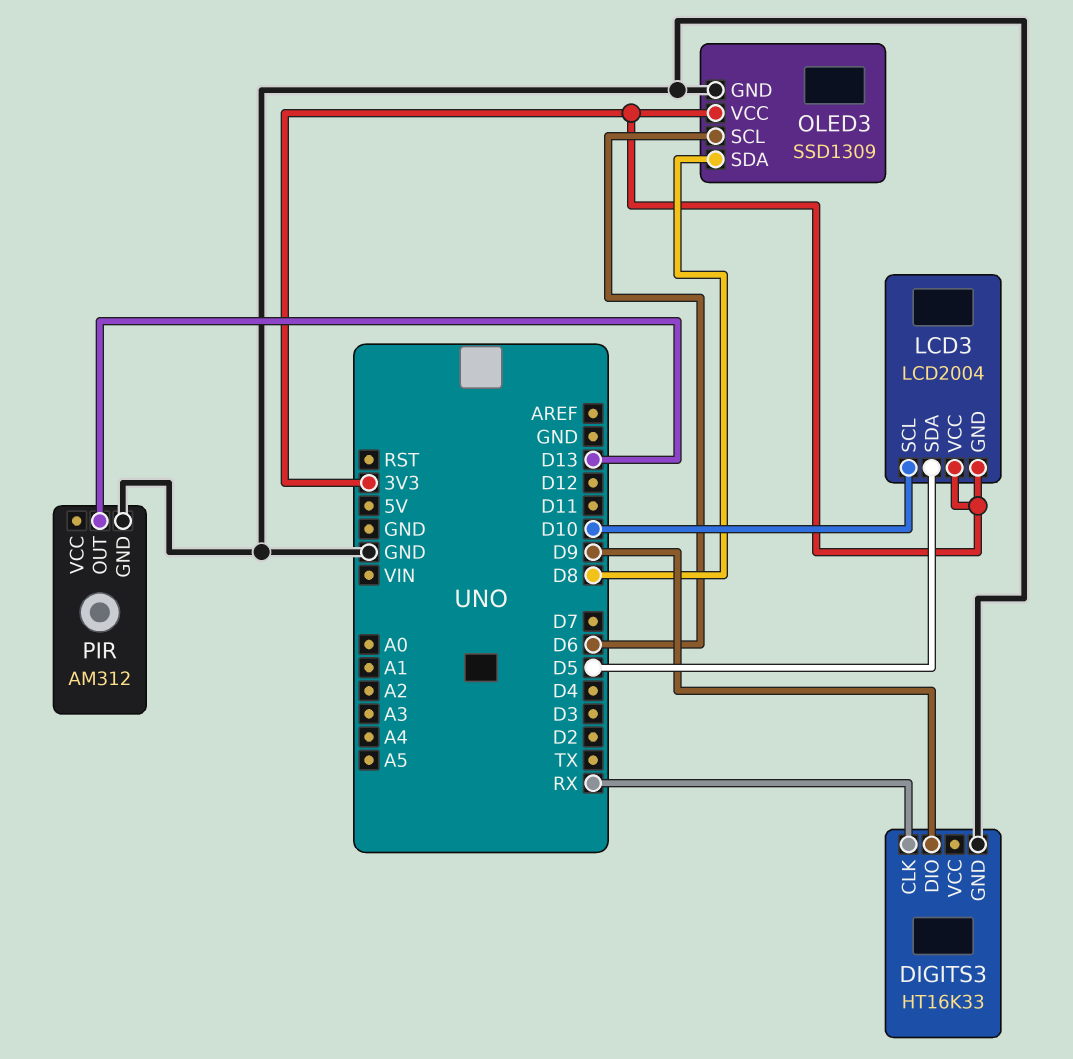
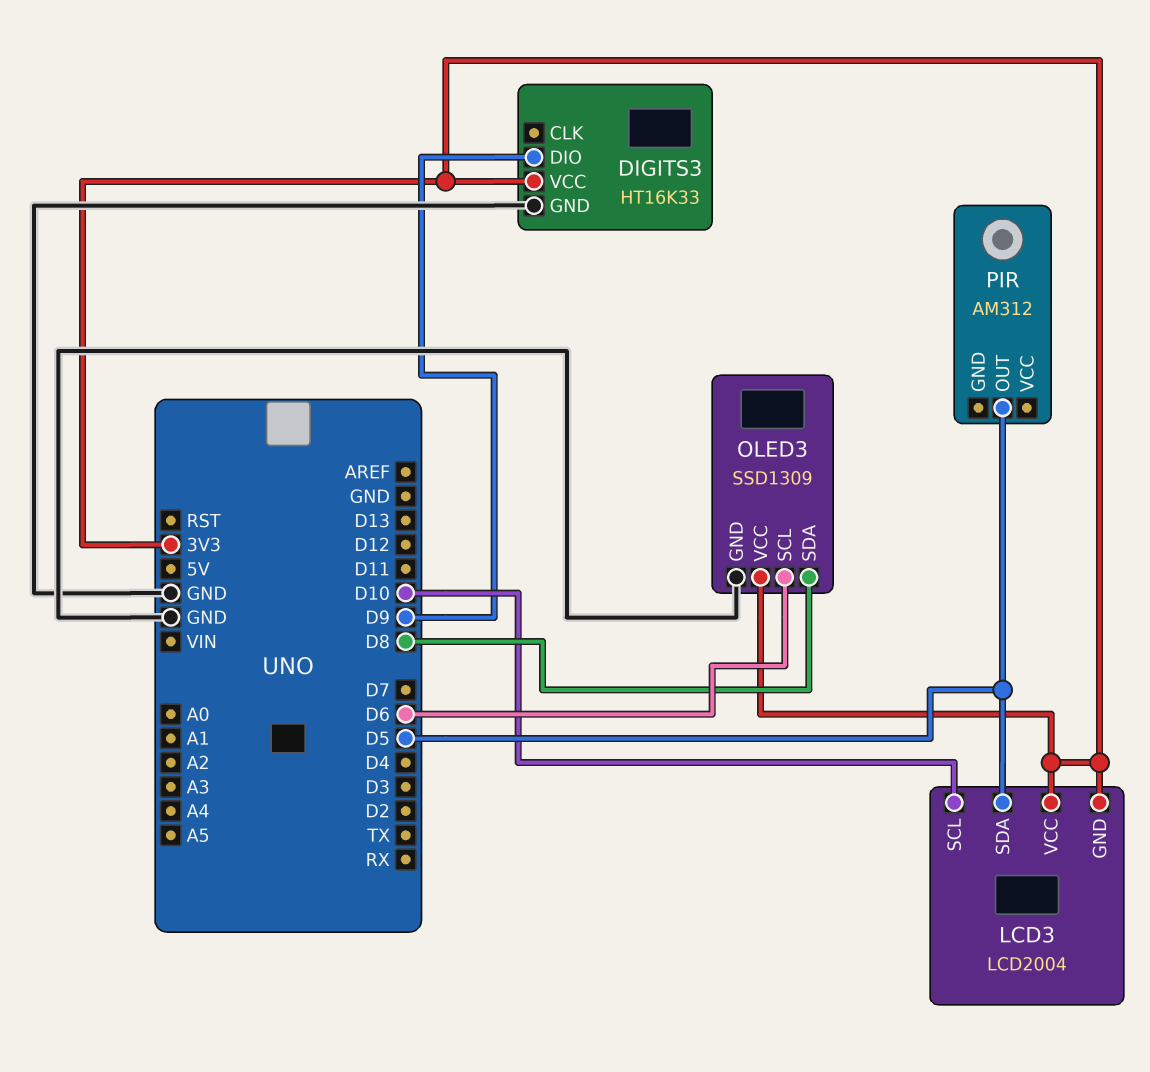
DIGITS3 pin CLK: RX -> none
DIGITS3 pin VCC: none -> 3V3
PIR pin GND: GND -> none
PIR pin OUT: D13 -> D5

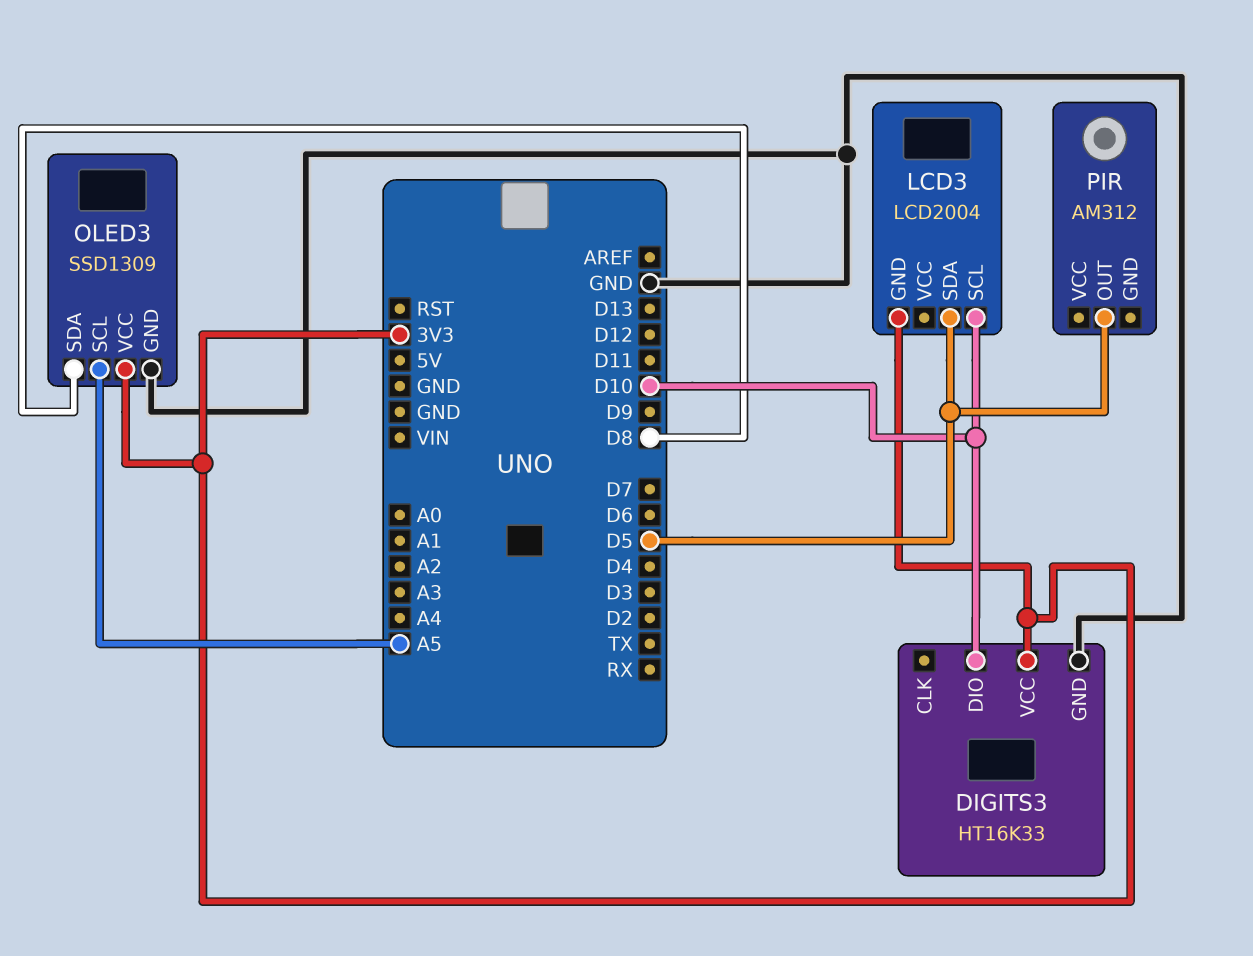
DIGITS3 pin DIO: D9 -> D10
LCD3 pin VCC: 3V3 -> none
OLED3 pin SCL: D6 -> A5

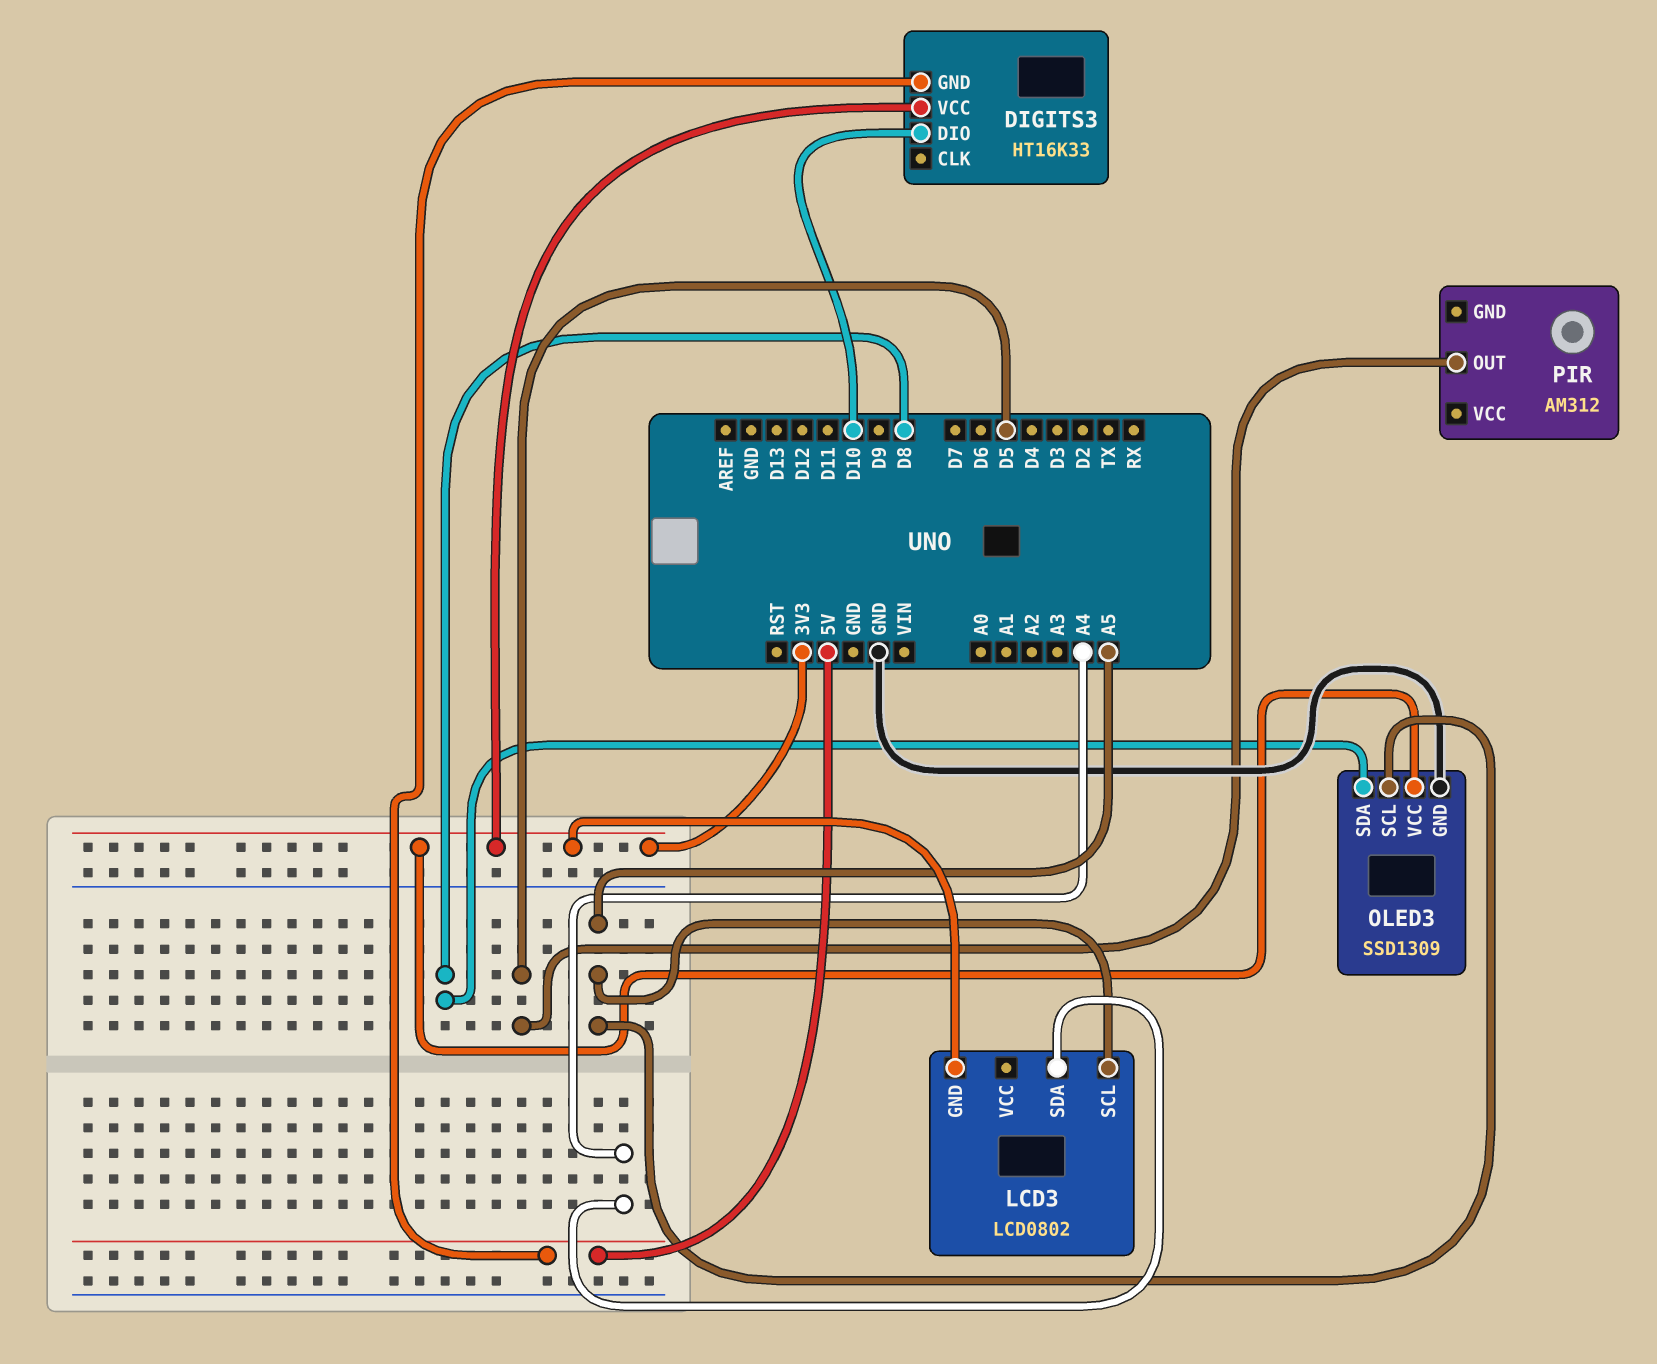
DIGITS3 pin GND: GND -> 5V
LCD3: LCD2004 -> LCD0802
LCD3 pin SCL: D10 -> A5
LCD3 pin SDA: D5 -> A4

